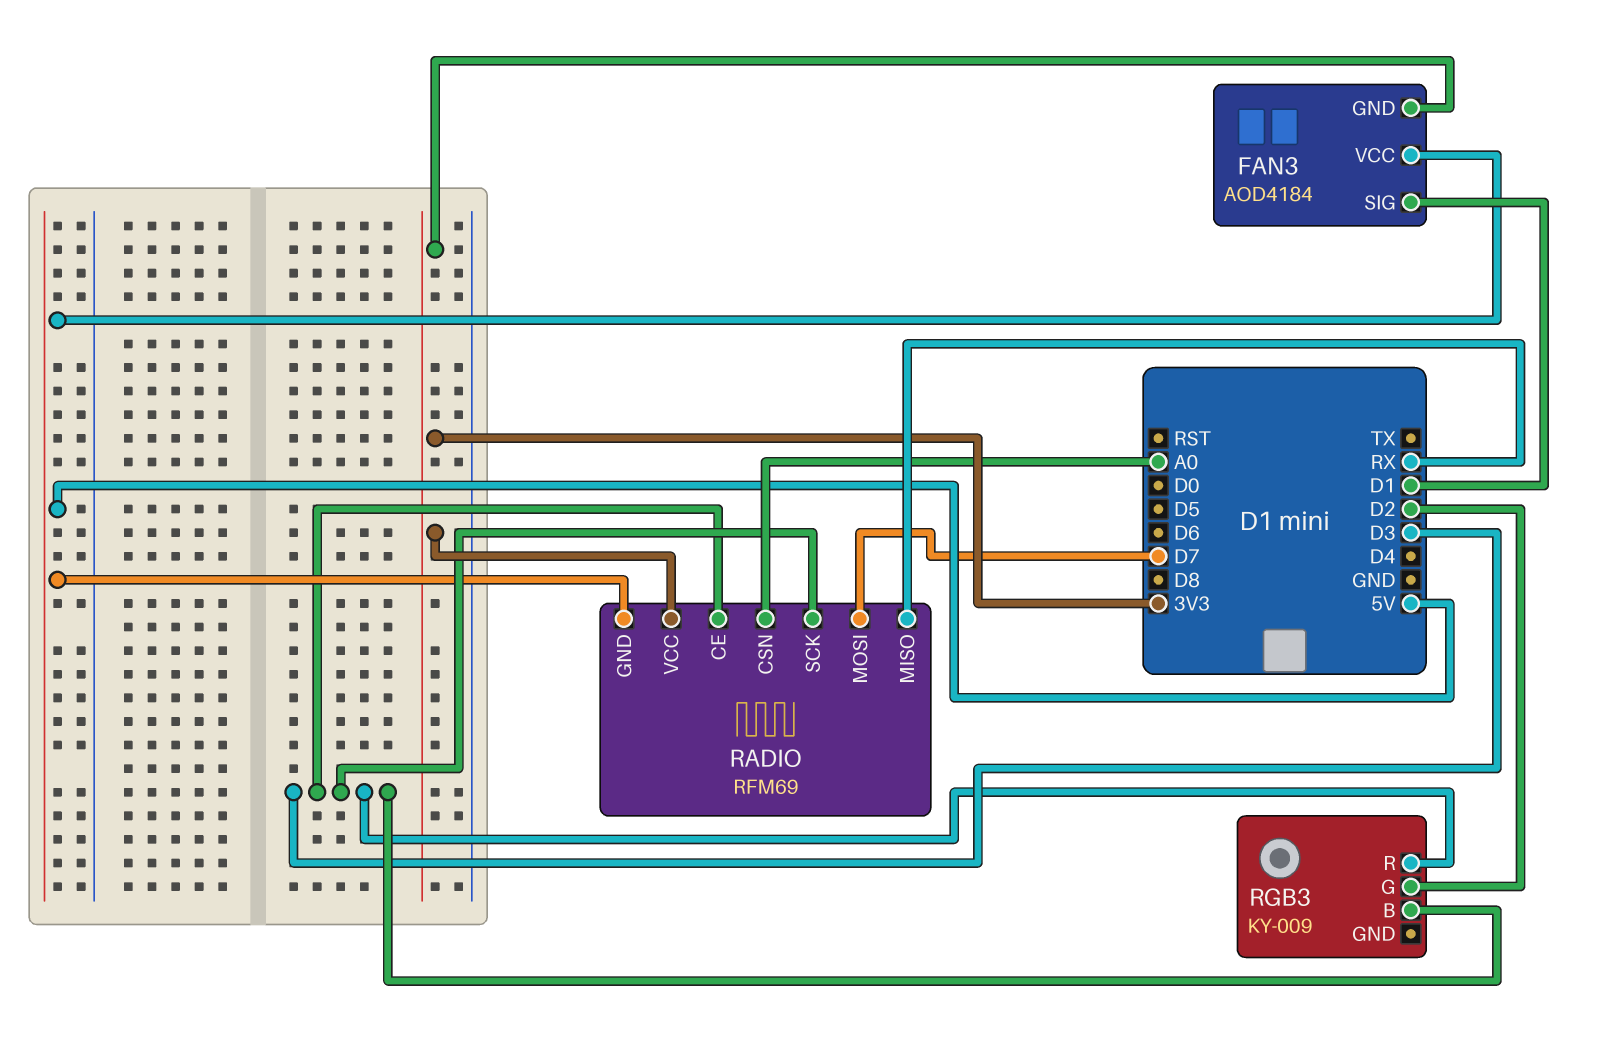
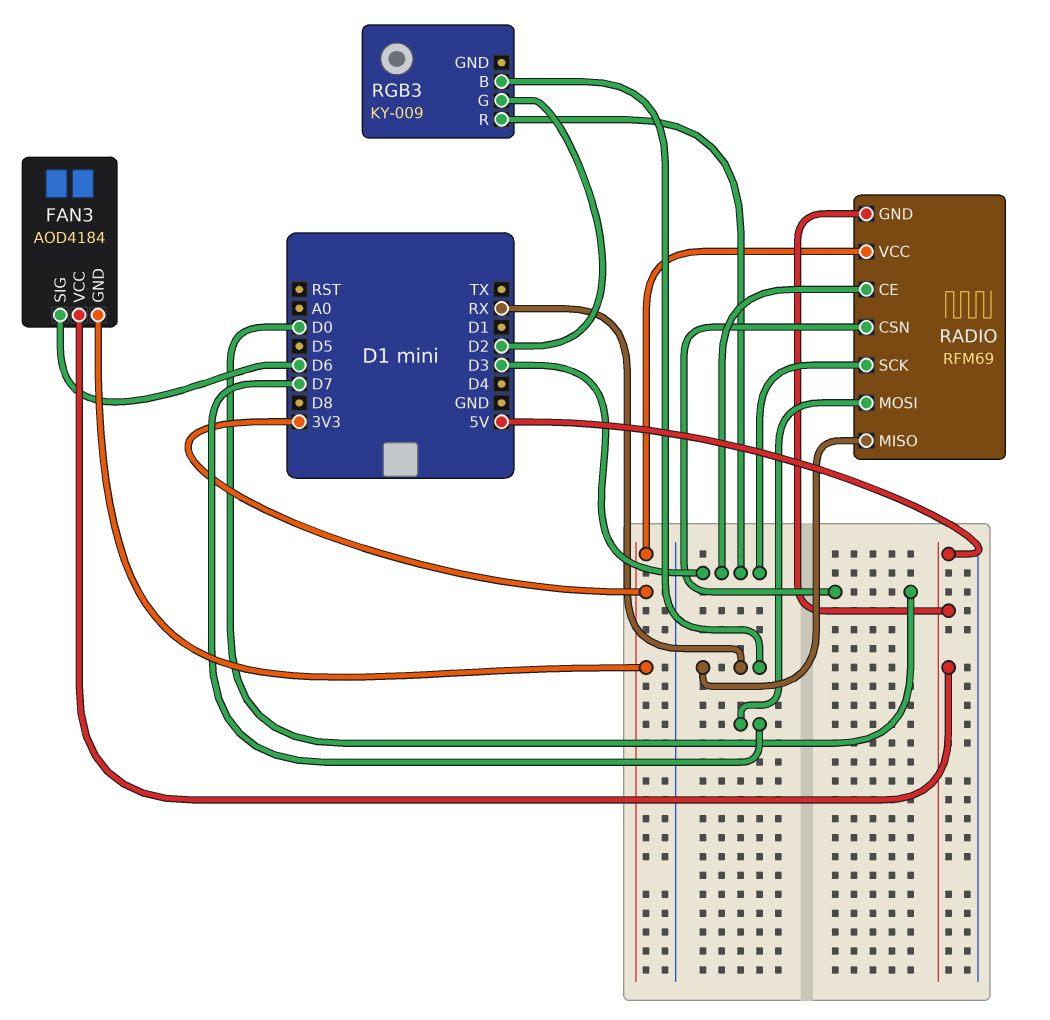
FAN3 pin SIG: D1 -> D6
RADIO pin CSN: A0 -> D0
RGB3 pin B: D3 -> RX

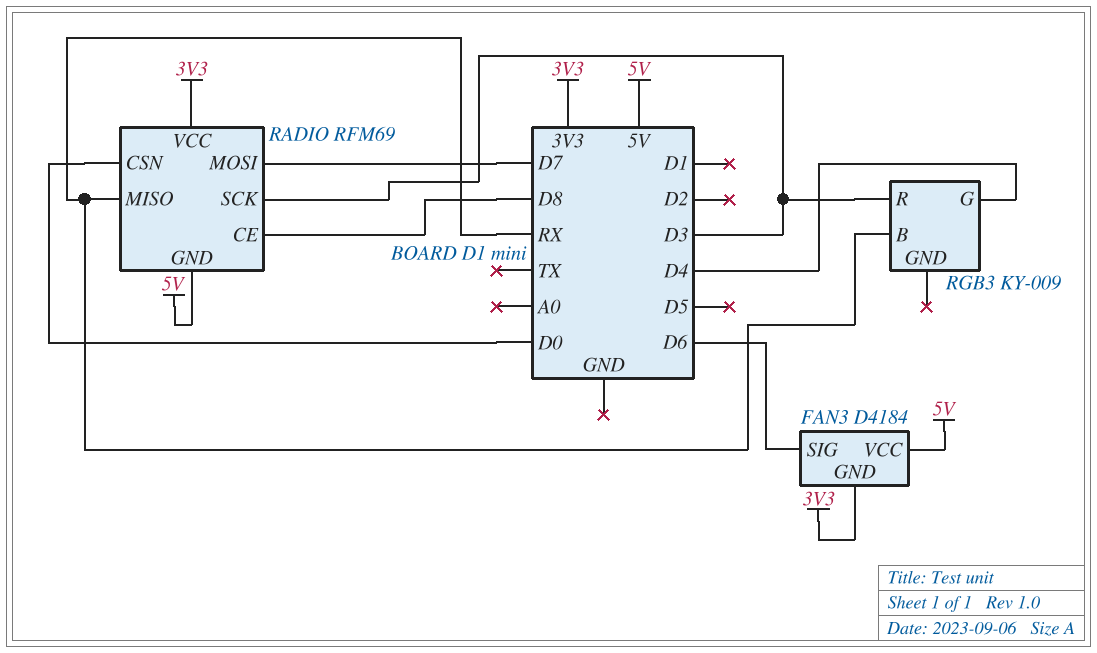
FAN3: AOD4184 -> D4184
RADIO pin CE: D3 -> D8
RGB3 pin G: D2 -> D4

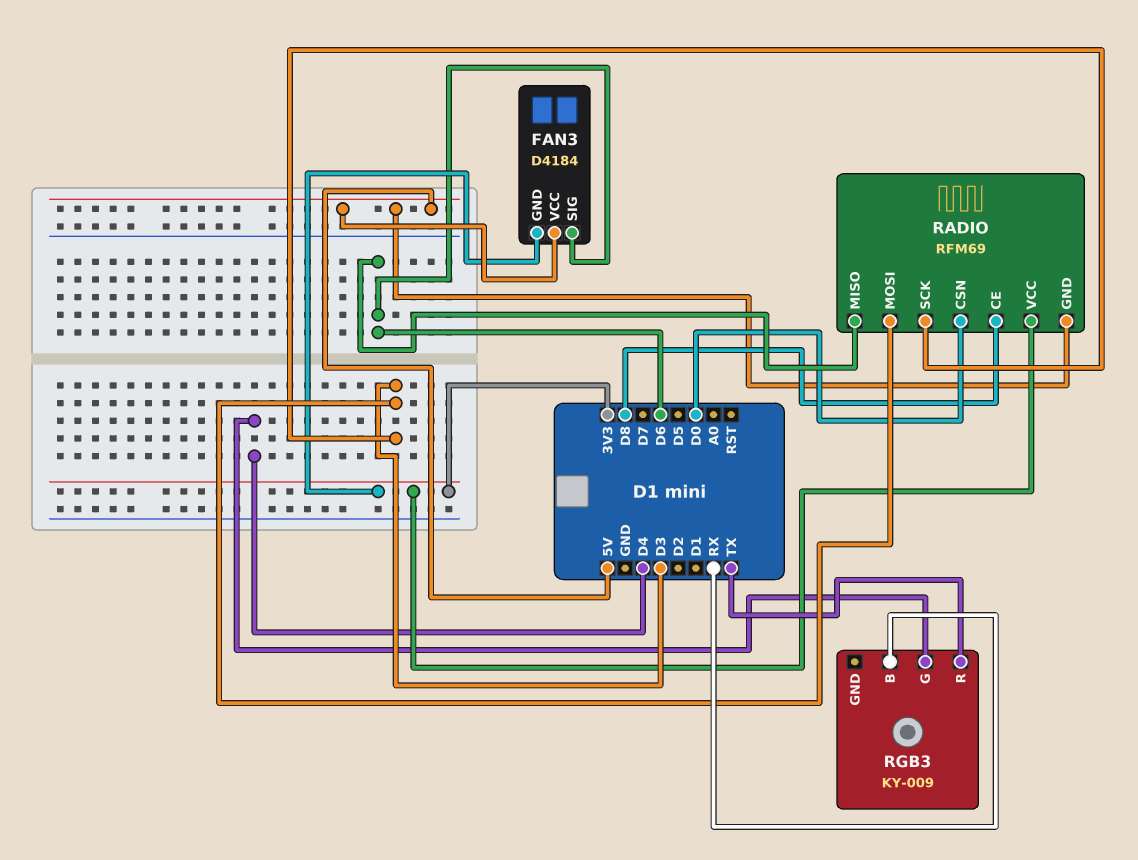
RADIO pin MISO: RX -> D6
RADIO pin MOSI: D7 -> D3
RGB3 pin R: D3 -> TX

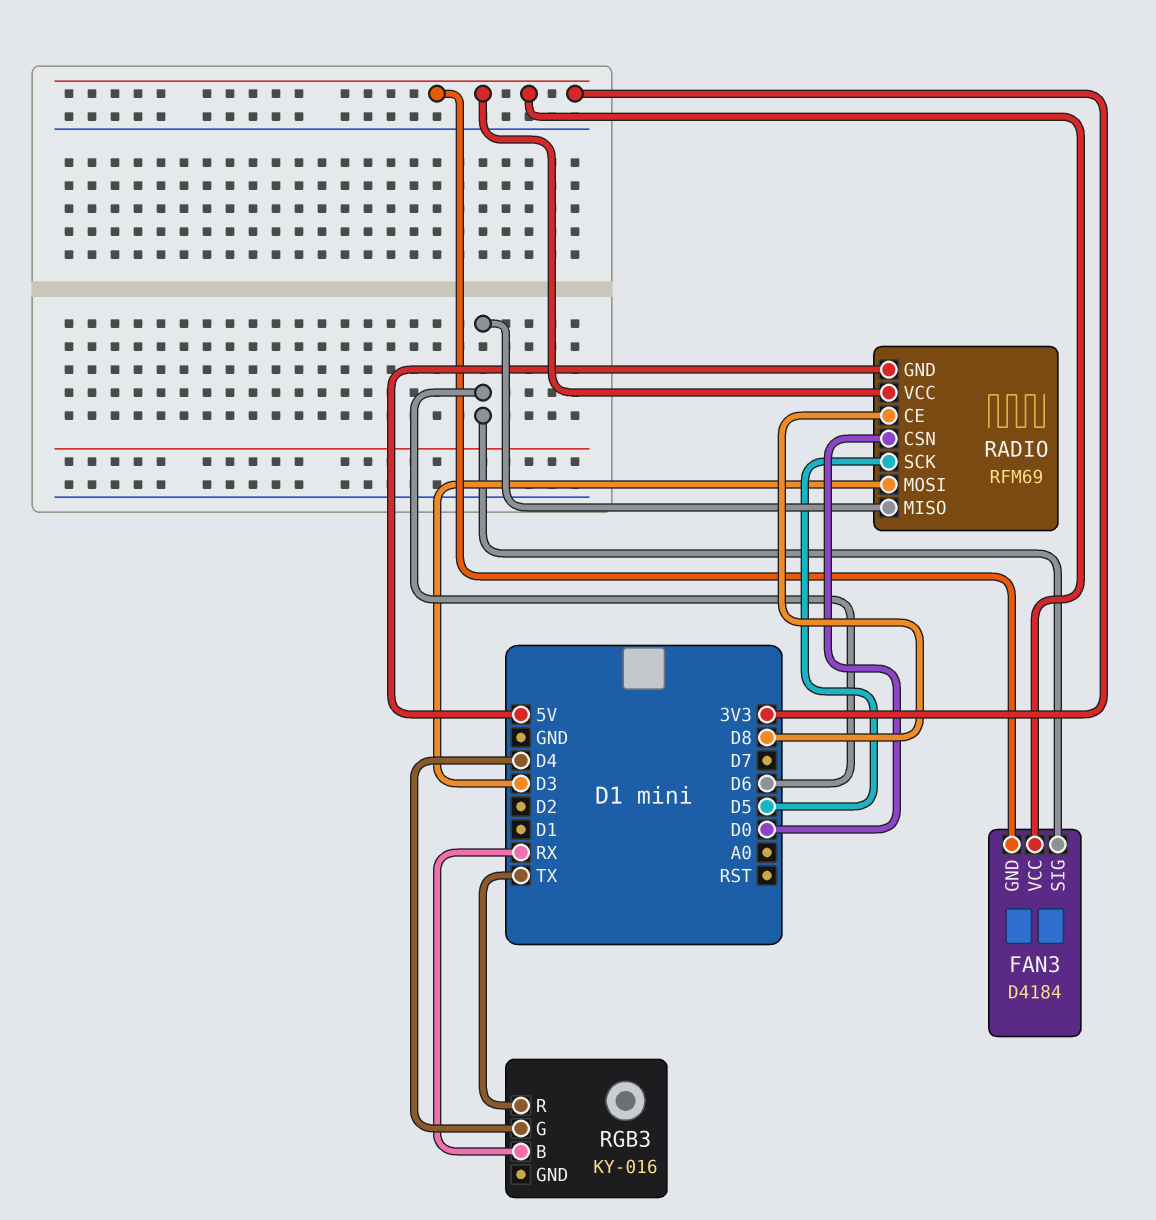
FAN3 pin VCC: 5V -> 3V3
RADIO pin SCK: D3 -> D5
RGB3: KY-009 -> KY-016

